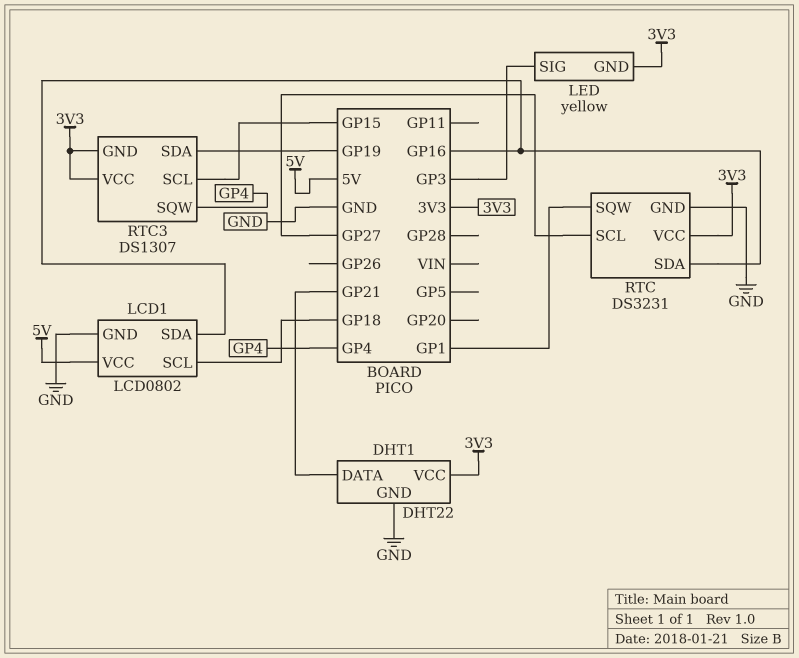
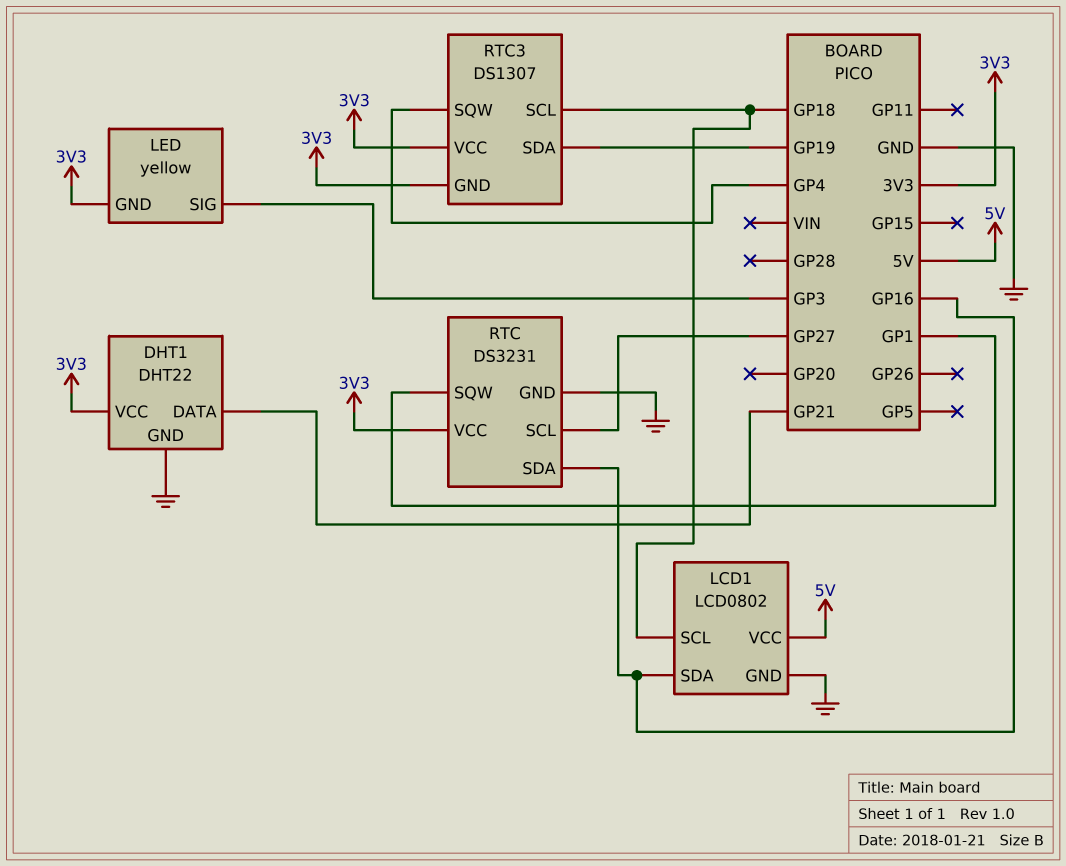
RTC3 pin SCL: GP15 -> GP18

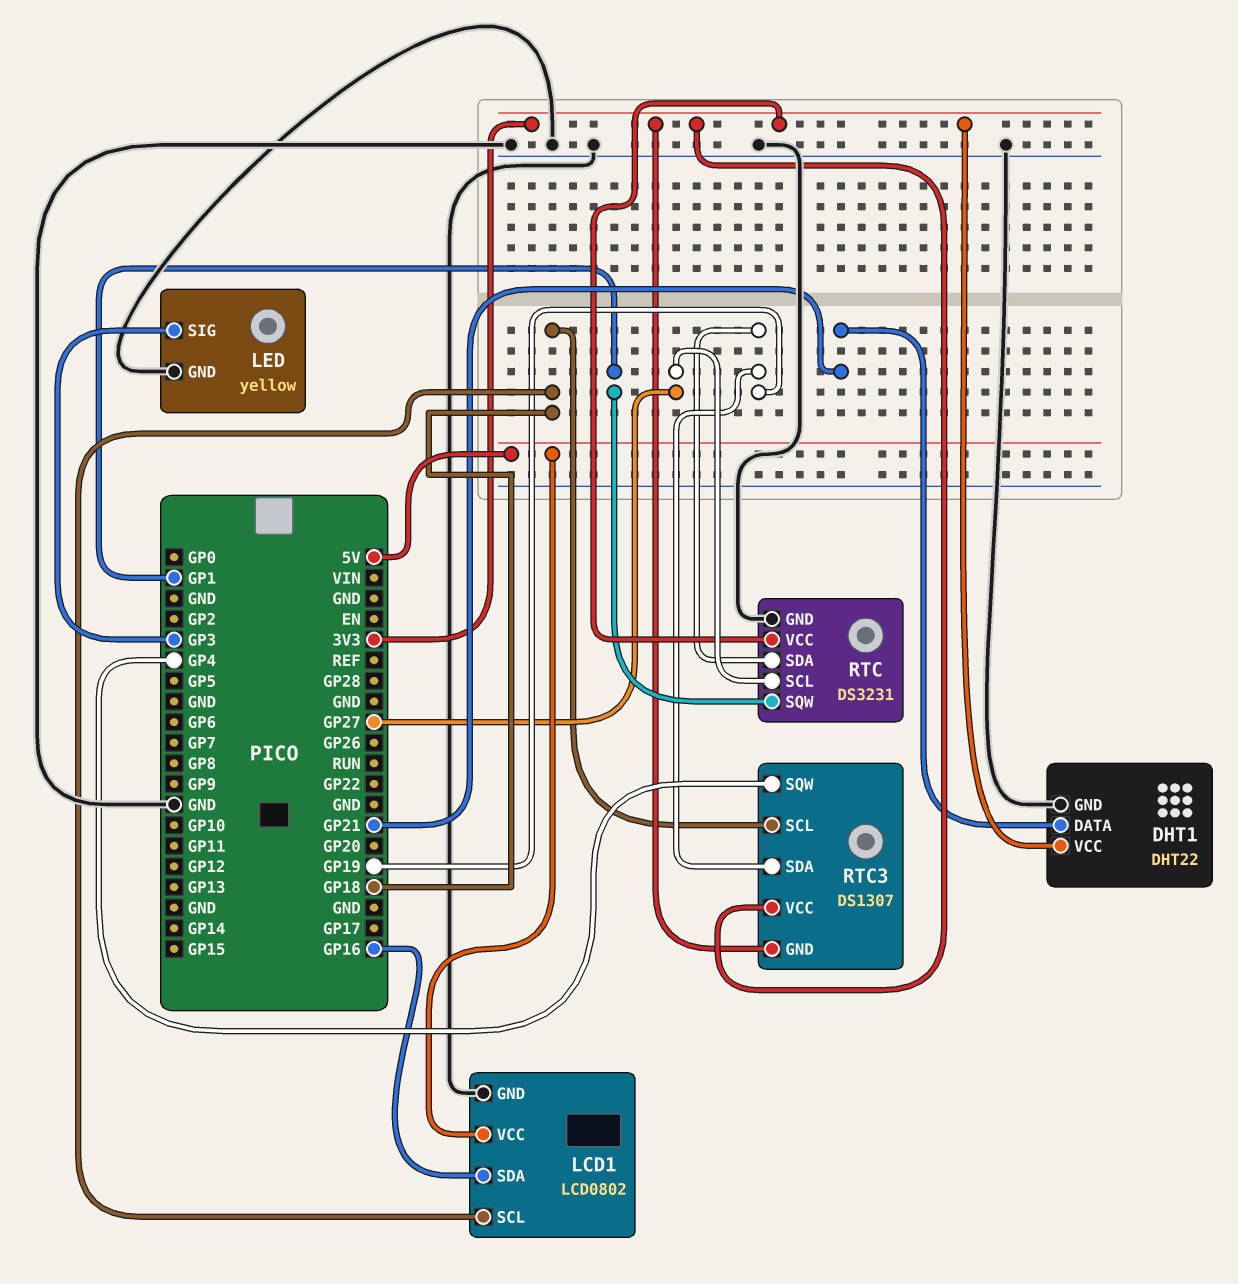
LED pin GND: 3V3 -> GND
RTC pin SDA: GP16 -> GP19

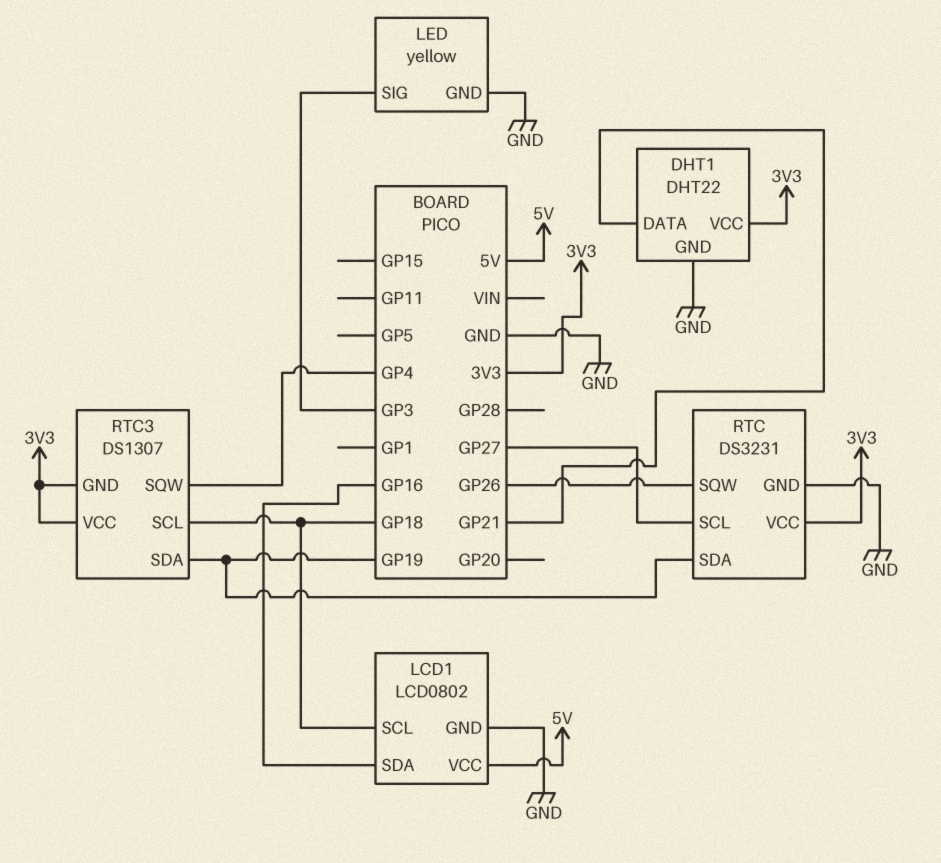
RTC pin SQW: GP1 -> GP26

